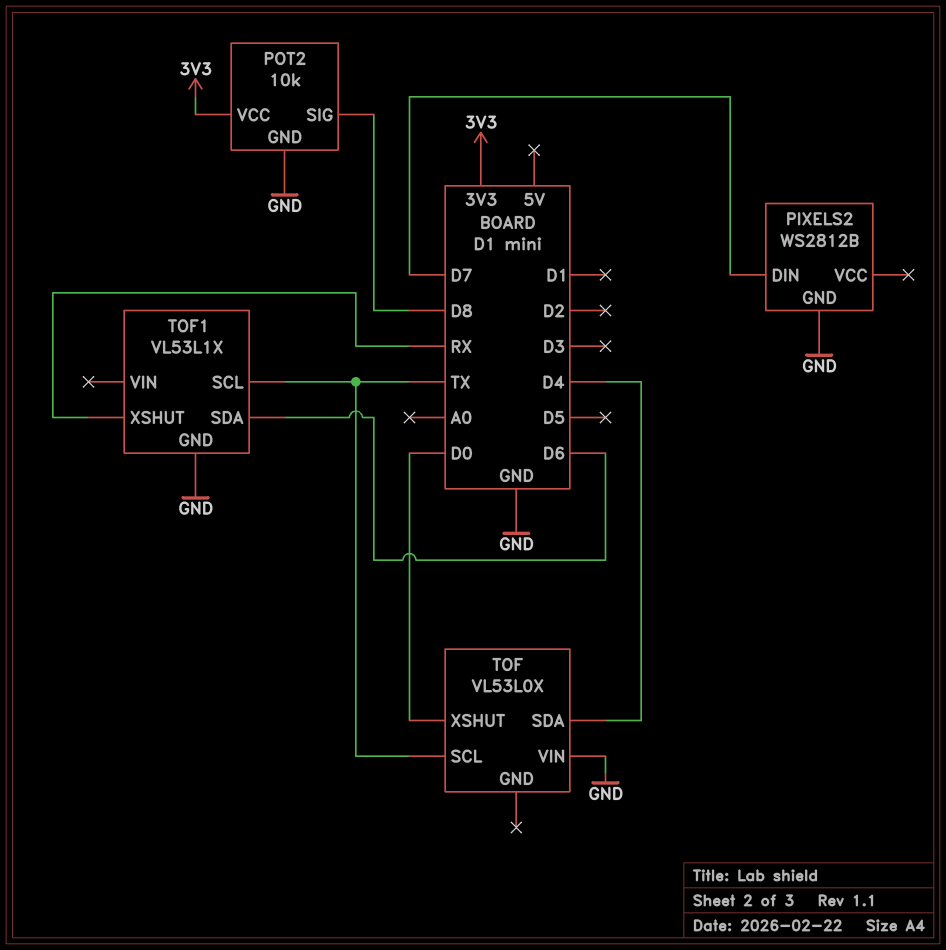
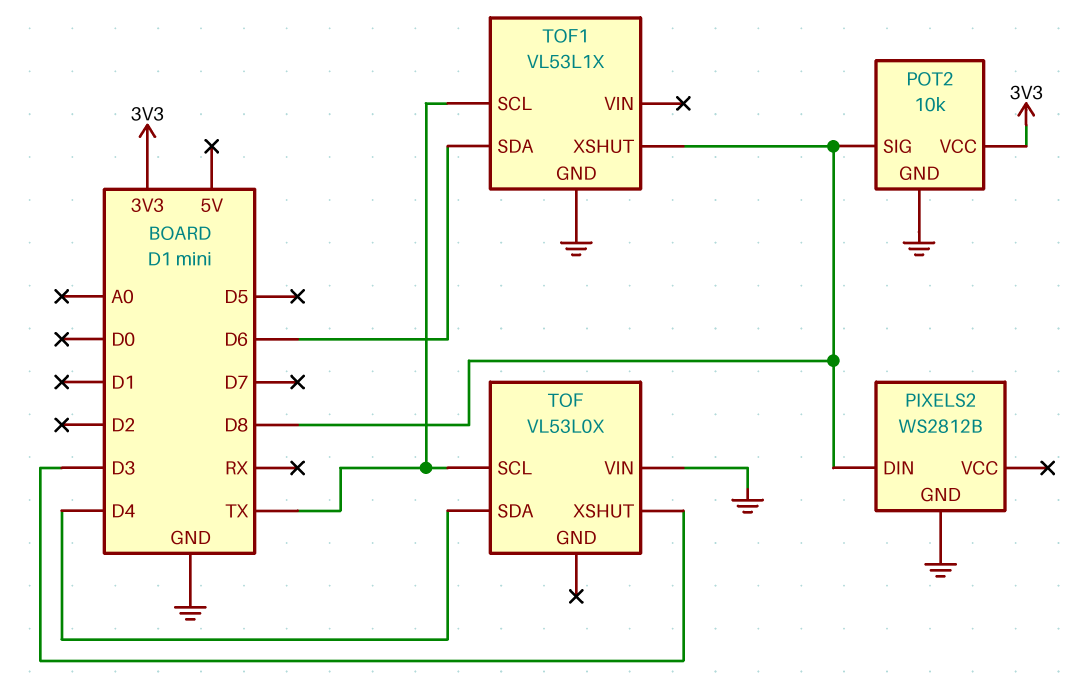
PIXELS2 pin DIN: D7 -> D8
TOF pin XSHUT: D0 -> D3
TOF1 pin XSHUT: RX -> D8

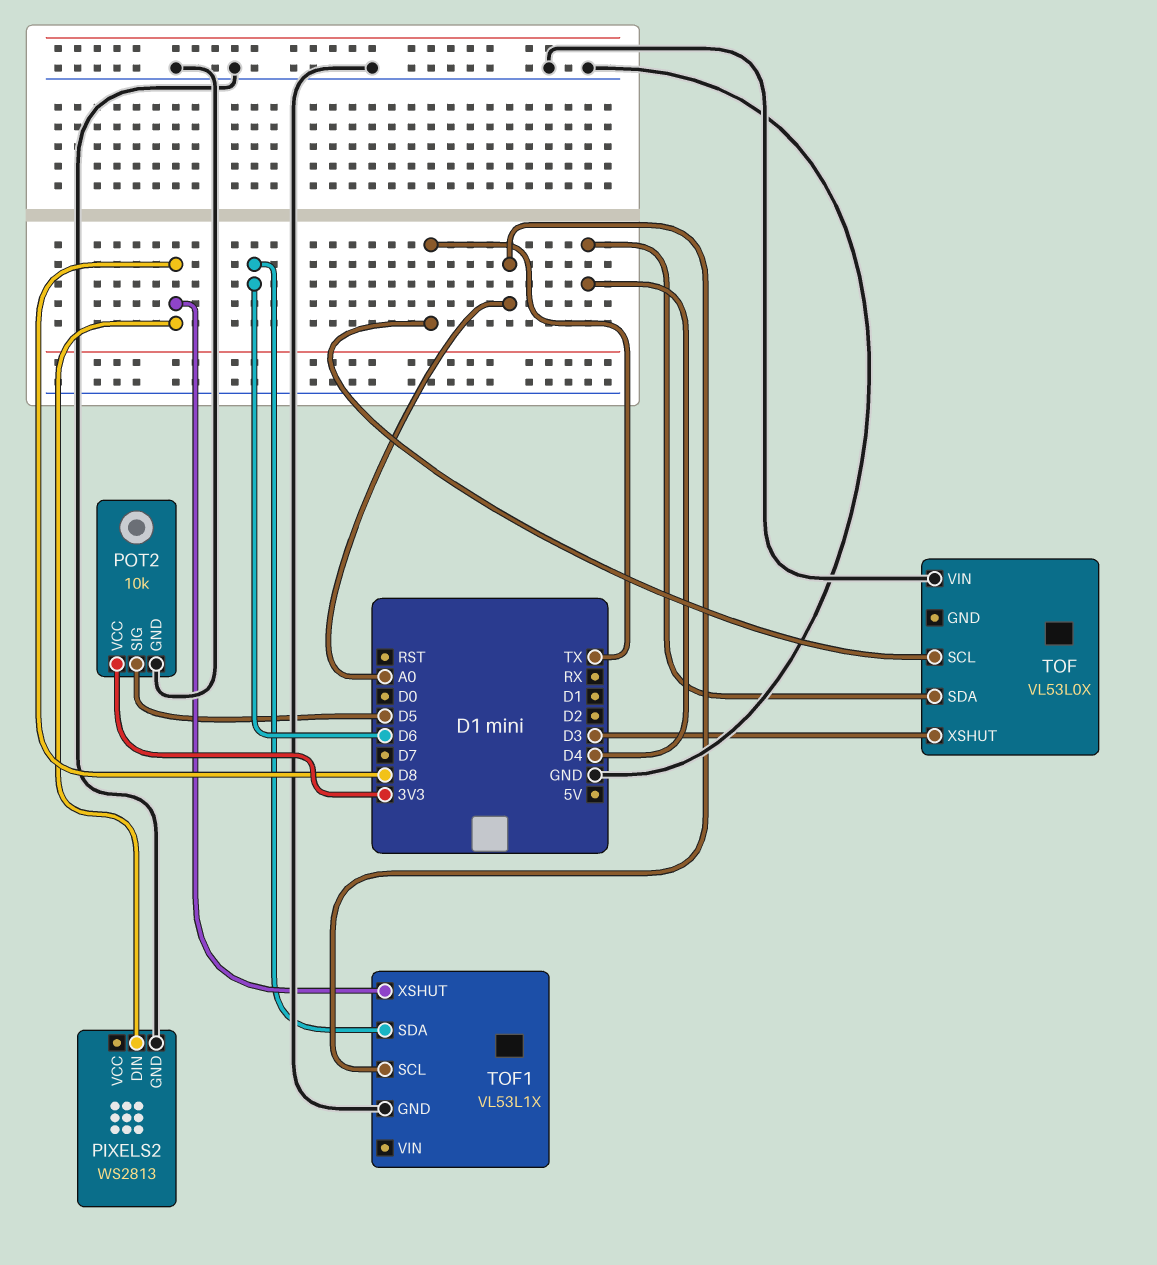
PIXELS2: WS2812B -> WS2813
POT2 pin SIG: D8 -> D5
TOF1 pin SCL: TX -> A0

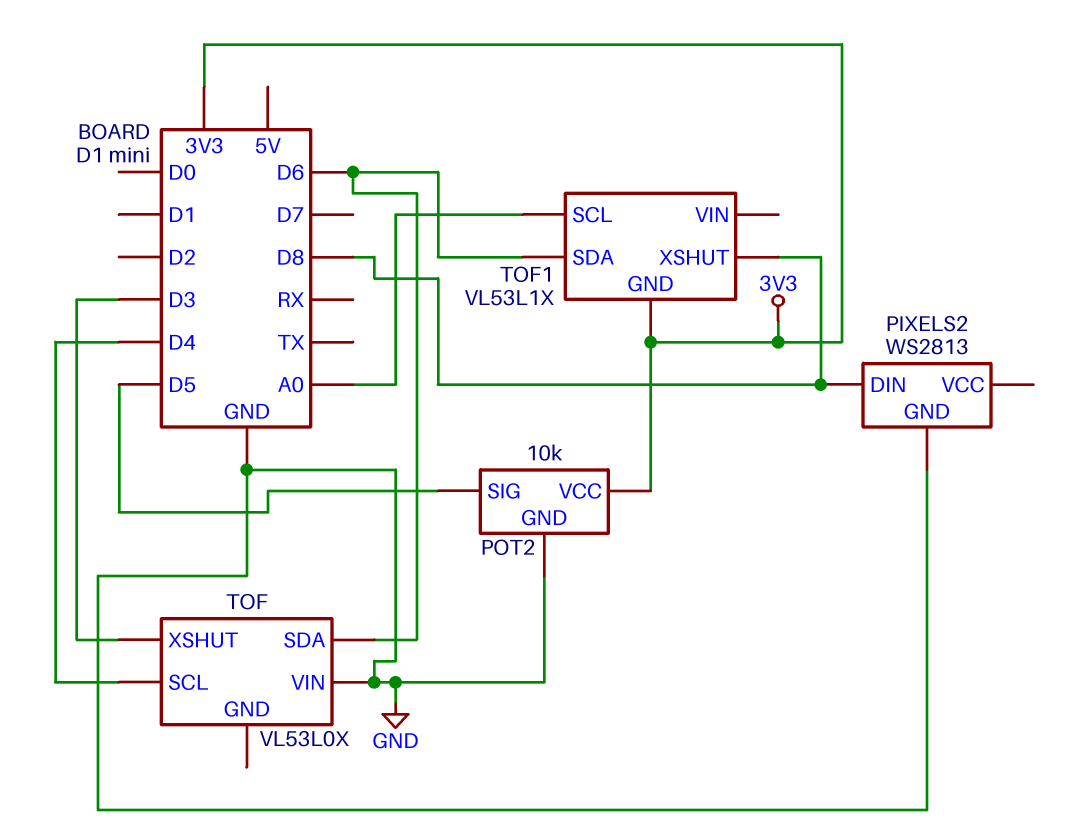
TOF pin SCL: TX -> D4
TOF pin SDA: D4 -> D6
TOF1 pin GND: GND -> 3V3

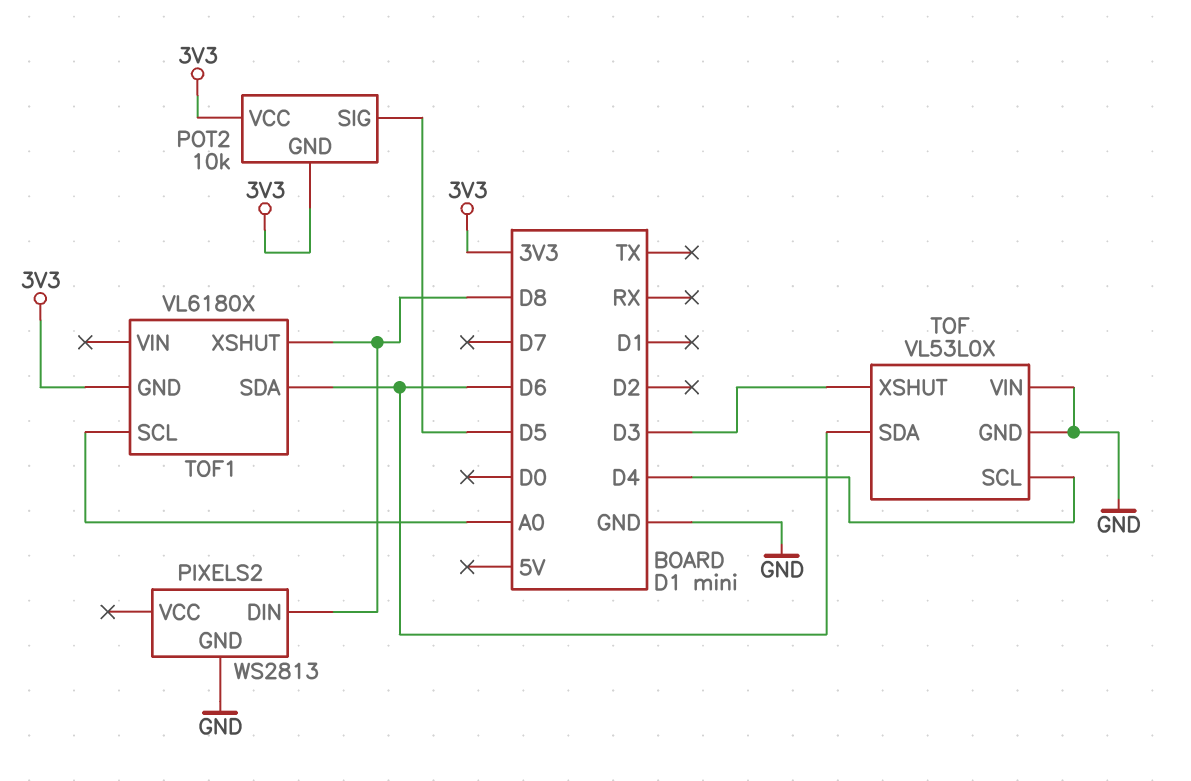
POT2 pin GND: GND -> 3V3
TOF pin GND: none -> GND
TOF1: VL53L1X -> VL6180X

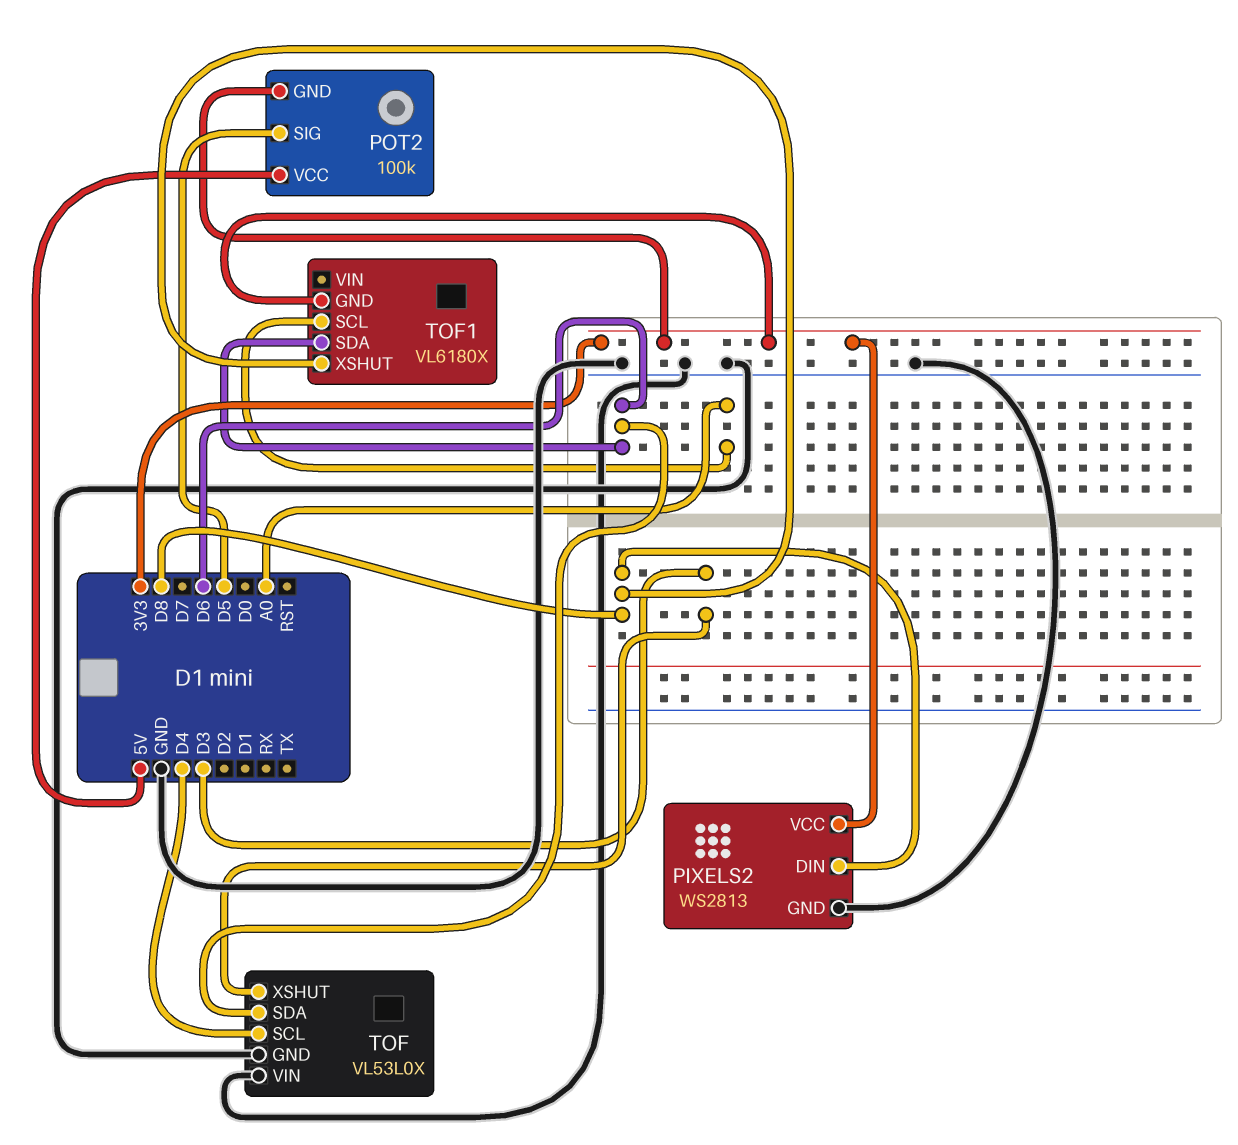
PIXELS2 pin VCC: none -> 3V3
POT2: 10k -> 100k
POT2 pin VCC: 3V3 -> 5V

